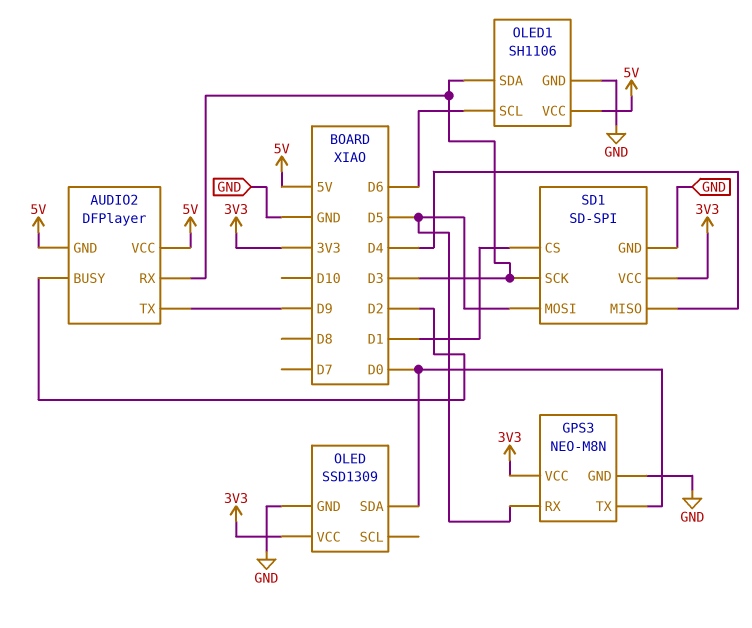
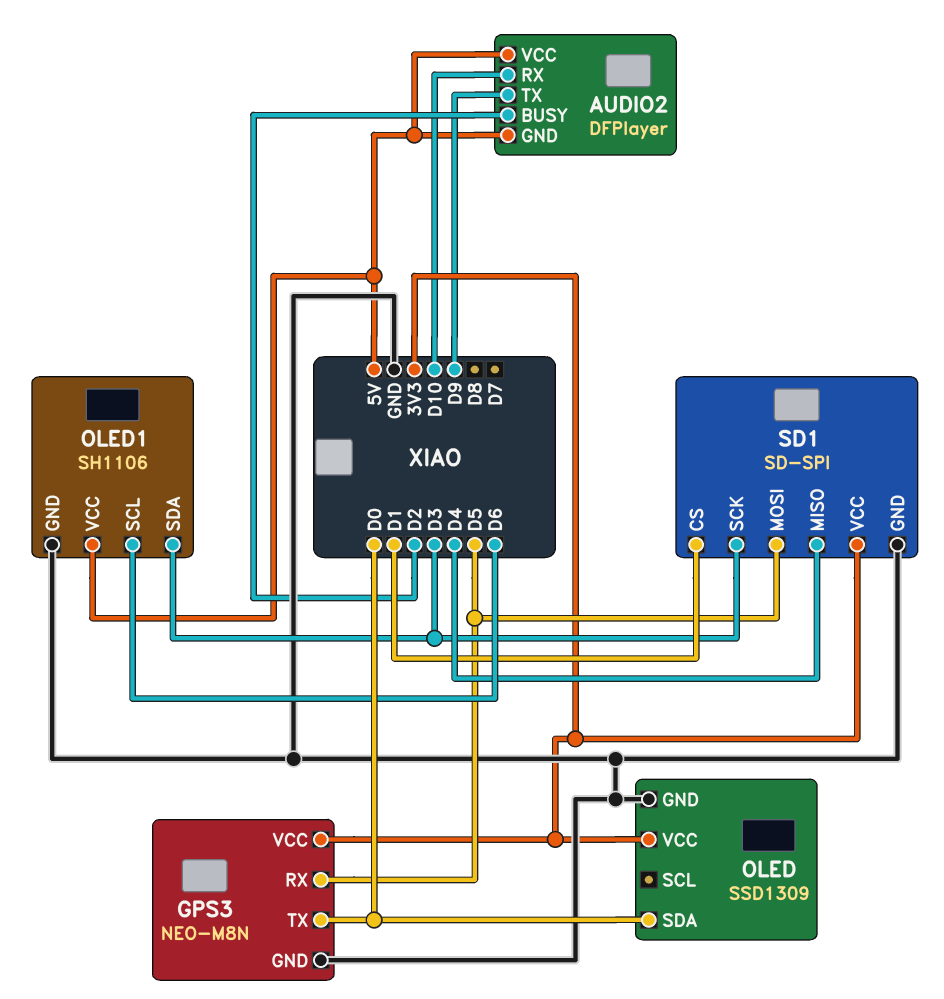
AUDIO2 pin RX: D3 -> D10

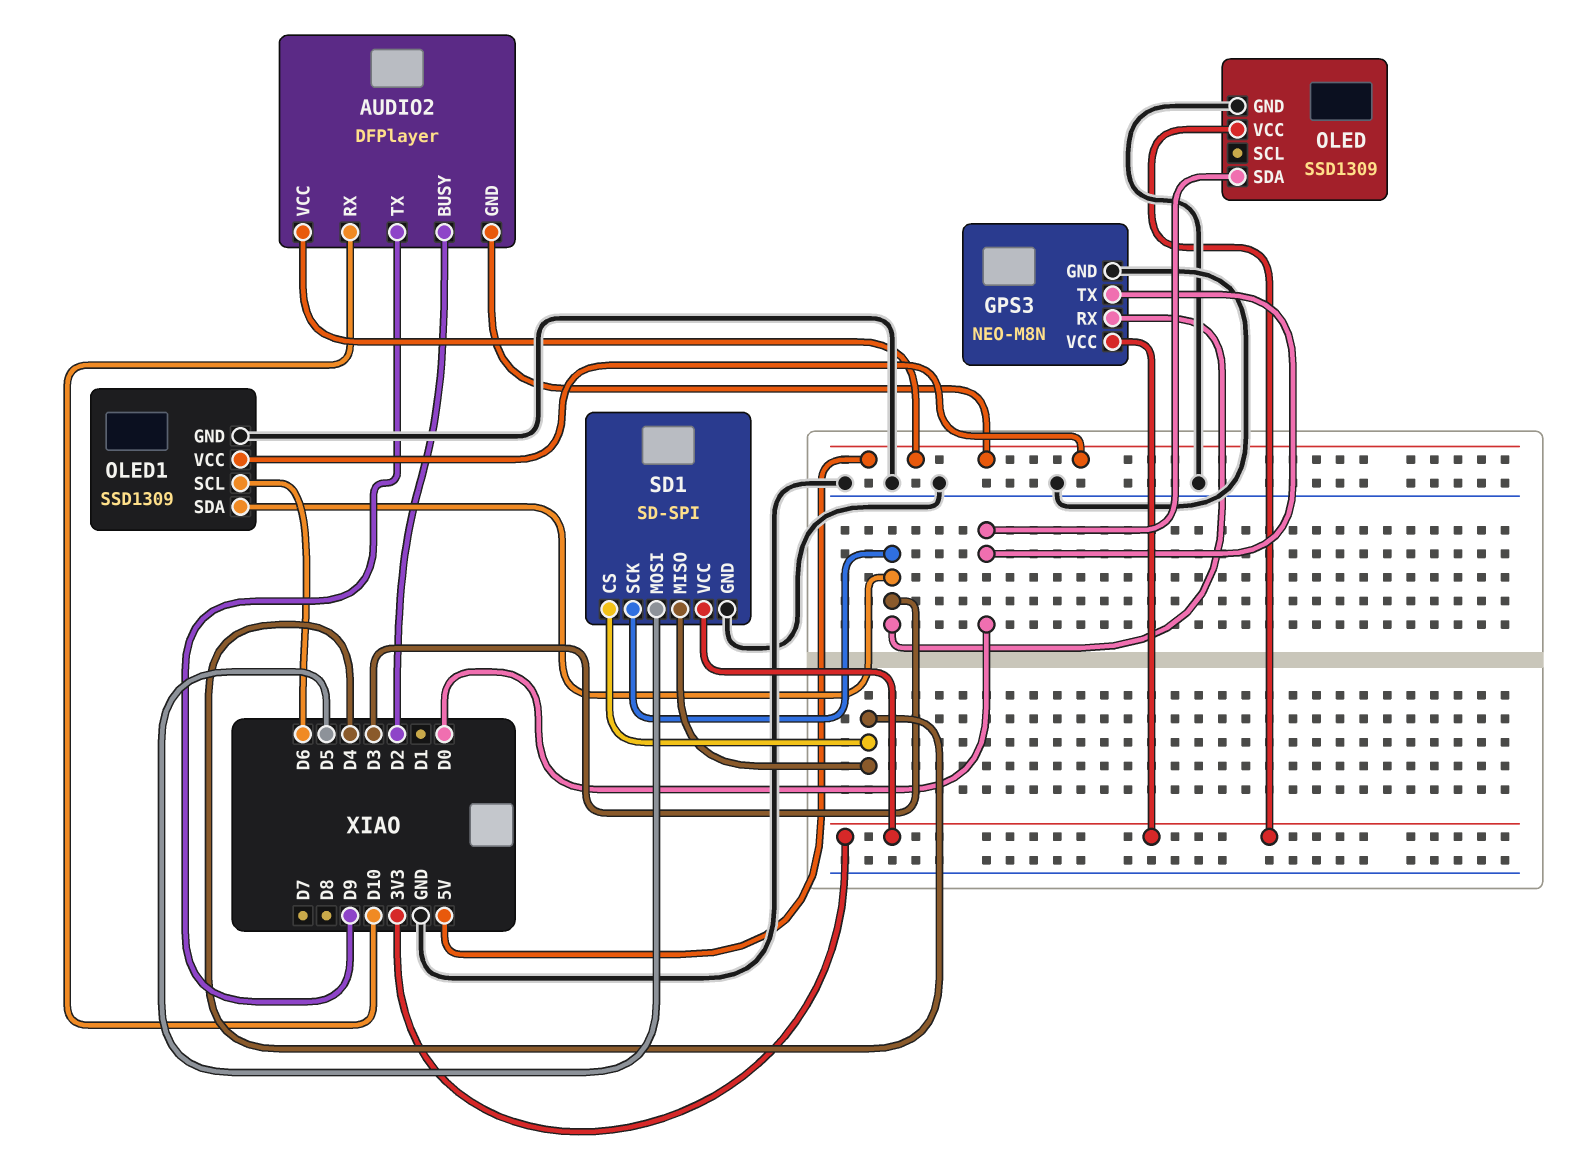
GPS3 pin RX: D5 -> D3
OLED1: SH1106 -> SSD1309
SD1 pin CS: D1 -> D4

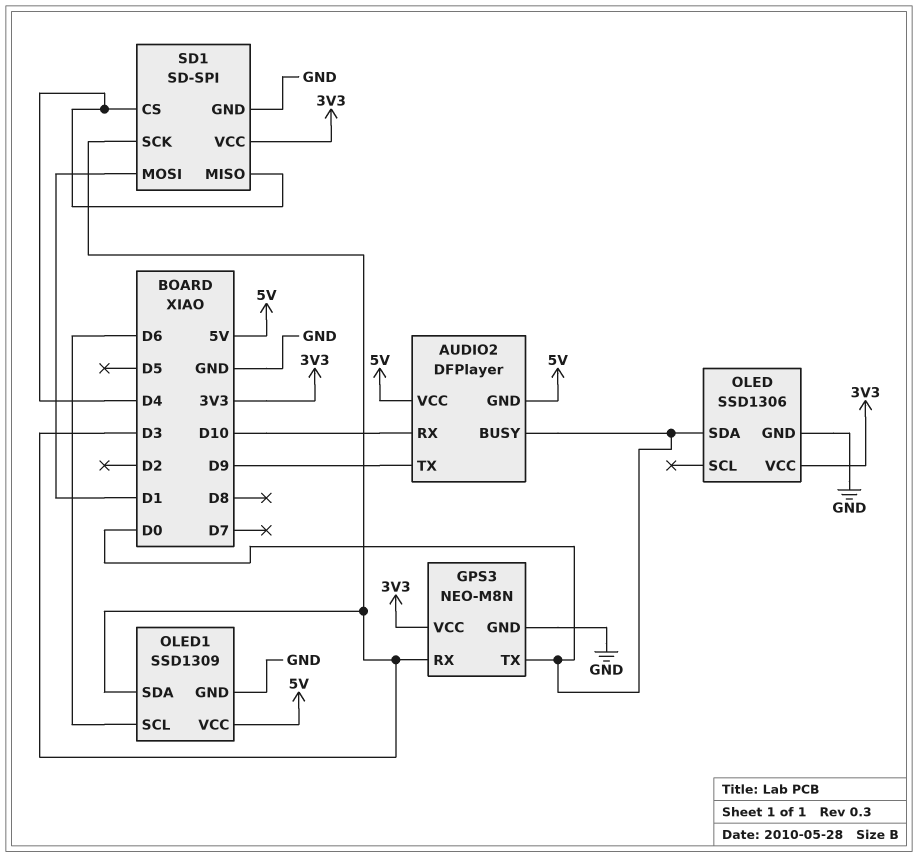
AUDIO2 pin BUSY: D2 -> D0
OLED: SSD1309 -> SSD1306
SD1 pin MOSI: D5 -> D1

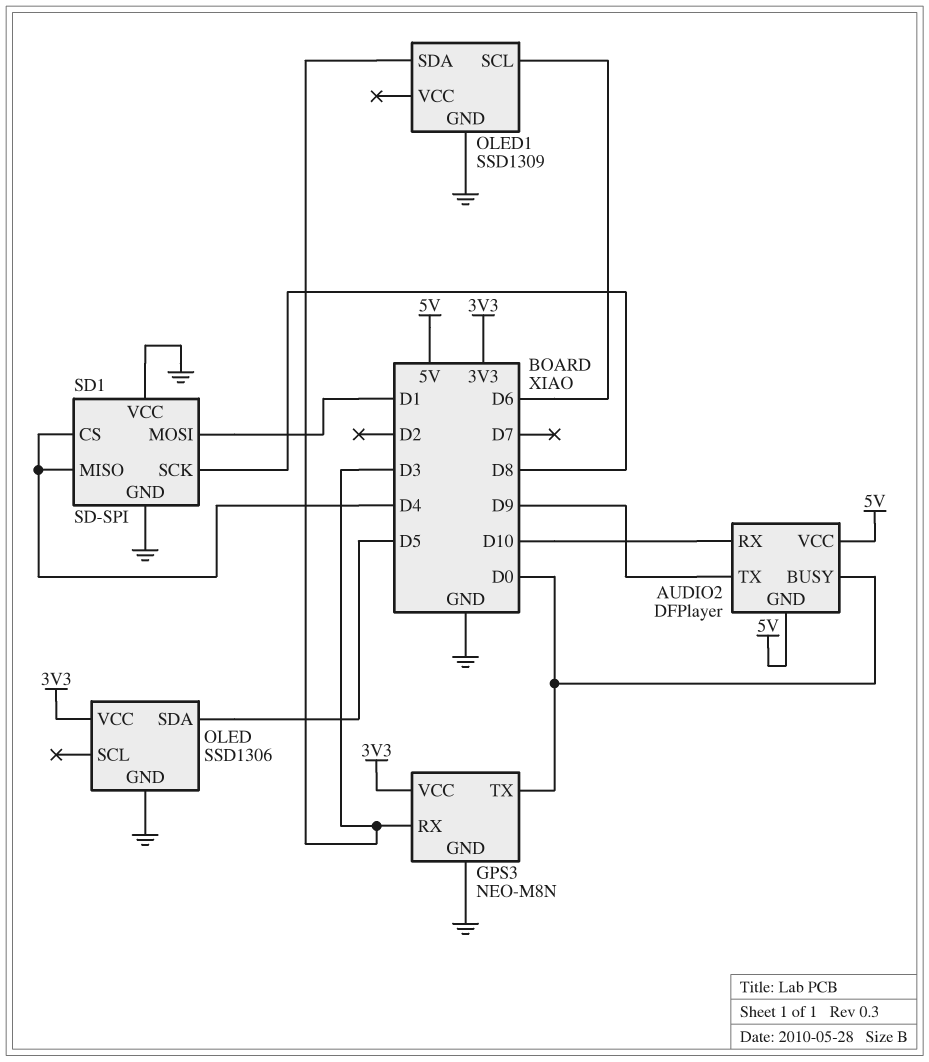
OLED pin SDA: D0 -> D5
OLED1 pin VCC: 5V -> none
SD1 pin SCK: D3 -> D8
SD1 pin VCC: 3V3 -> GND

